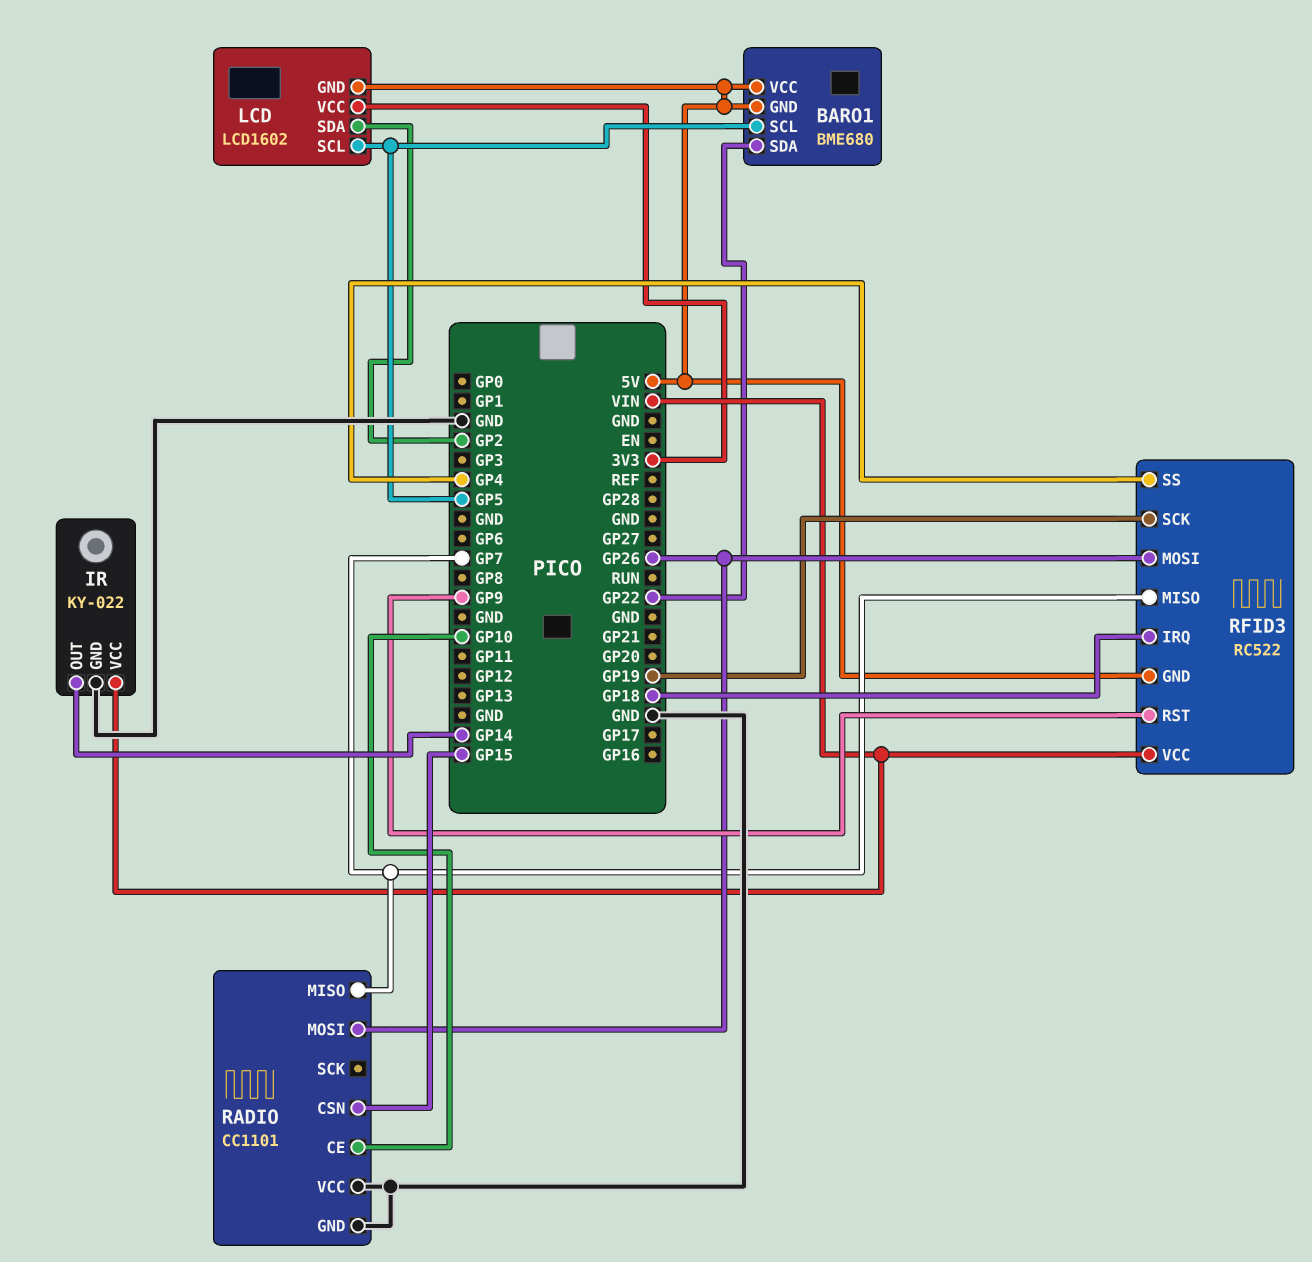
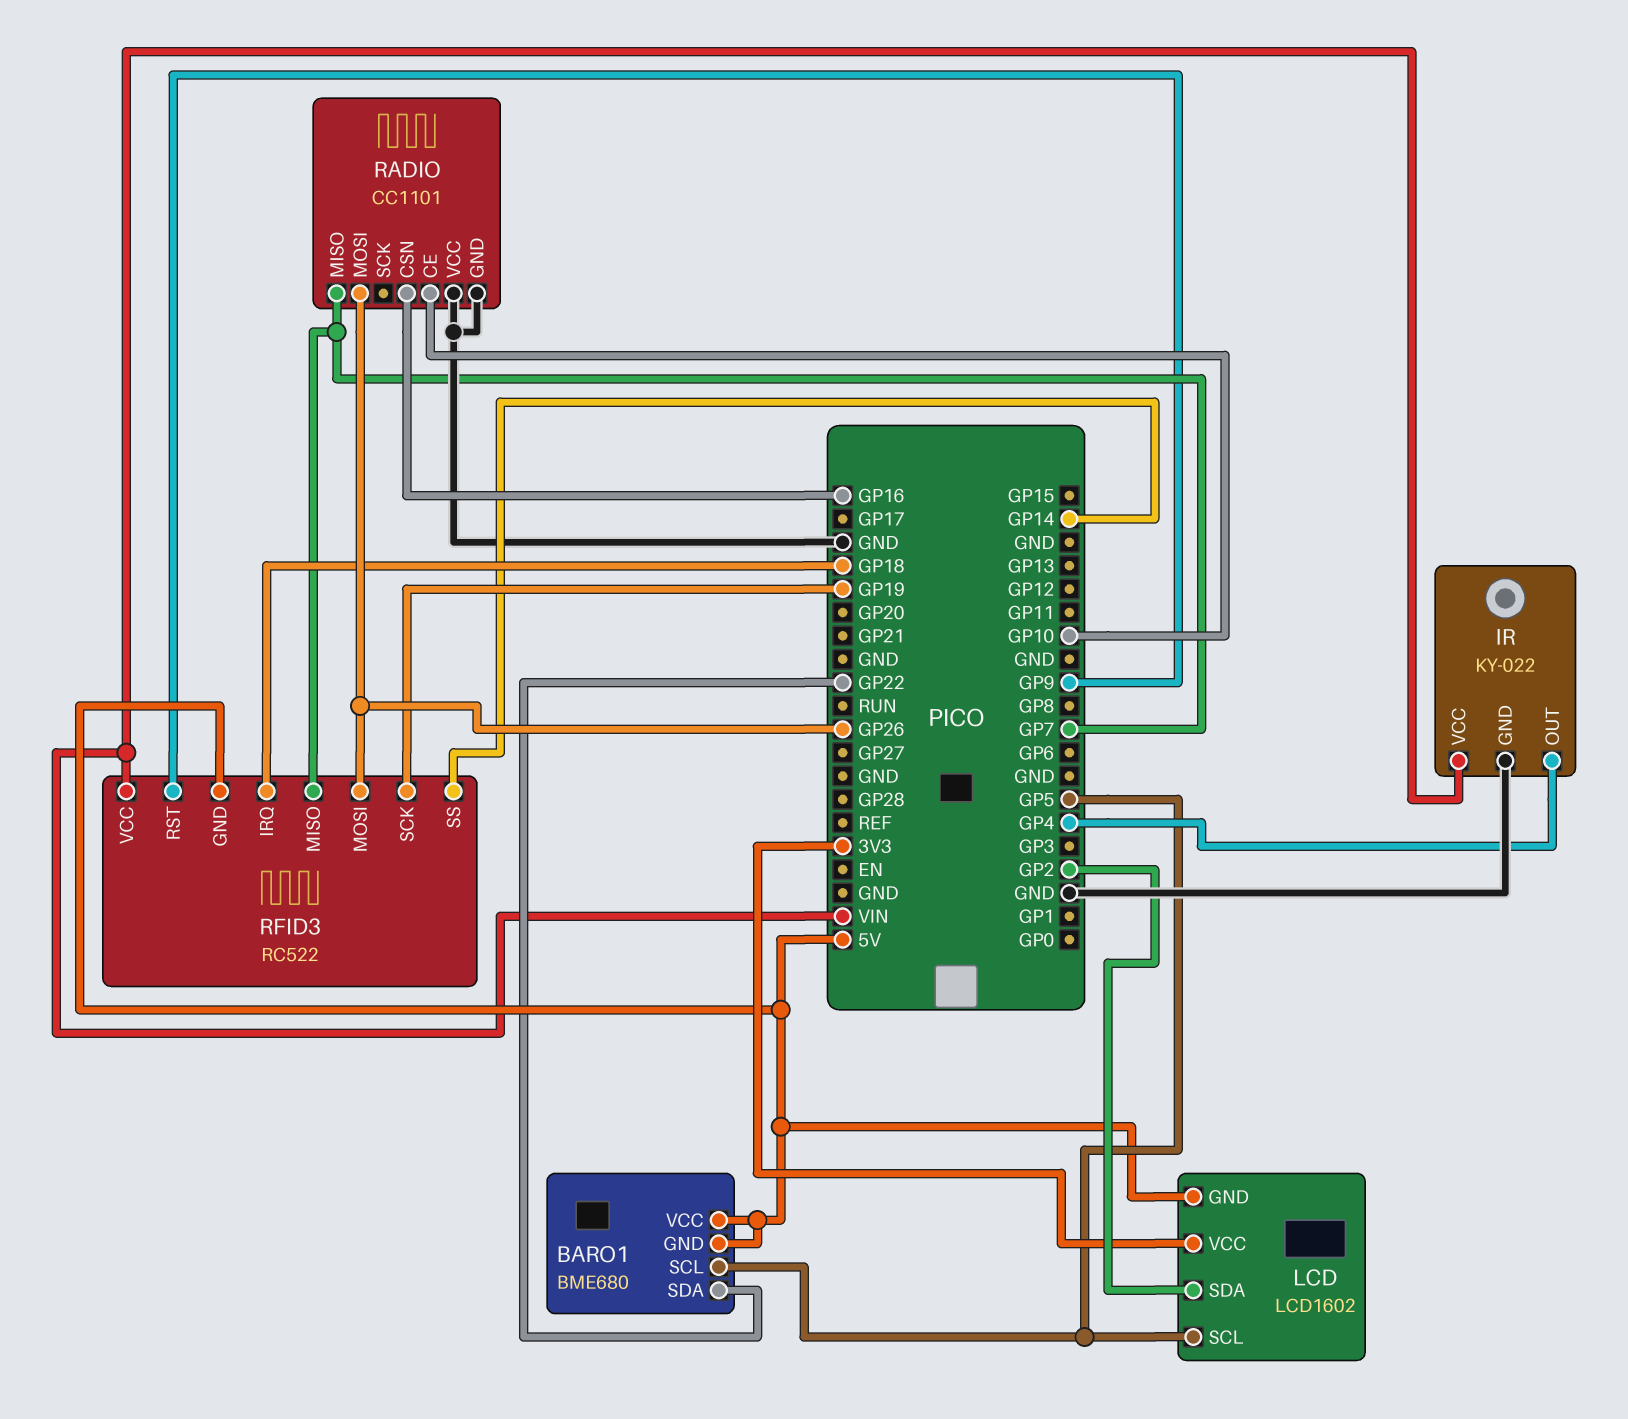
IR pin OUT: GP14 -> GP4
RADIO pin CSN: GP15 -> GP16
RFID3 pin SS: GP4 -> GP14

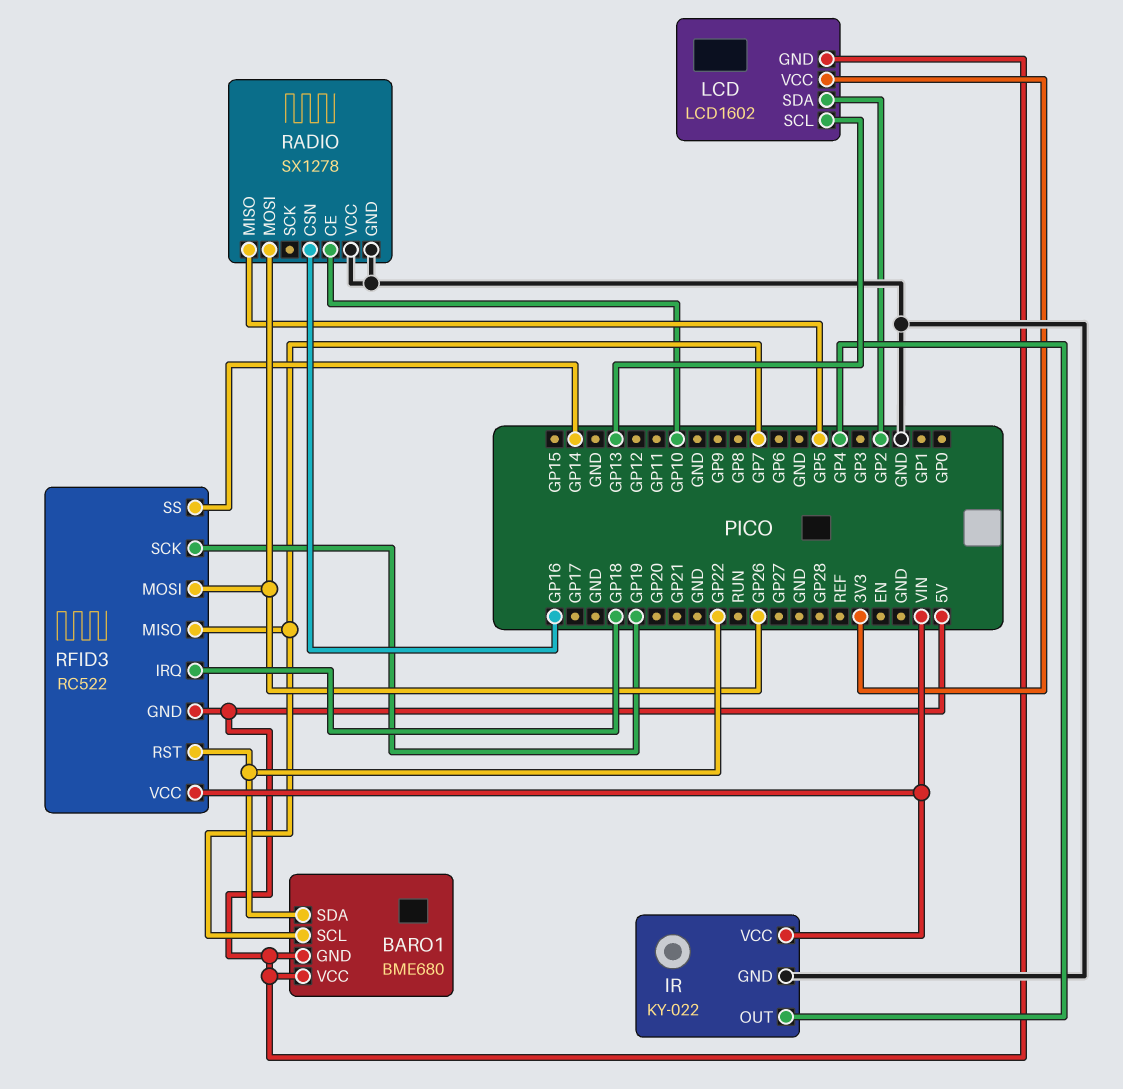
BARO1 pin SCL: GP5 -> GP7
LCD pin SCL: GP5 -> GP13
RADIO: CC1101 -> SX1278
RADIO pin MISO: GP7 -> GP5
RFID3 pin RST: GP9 -> GP22

